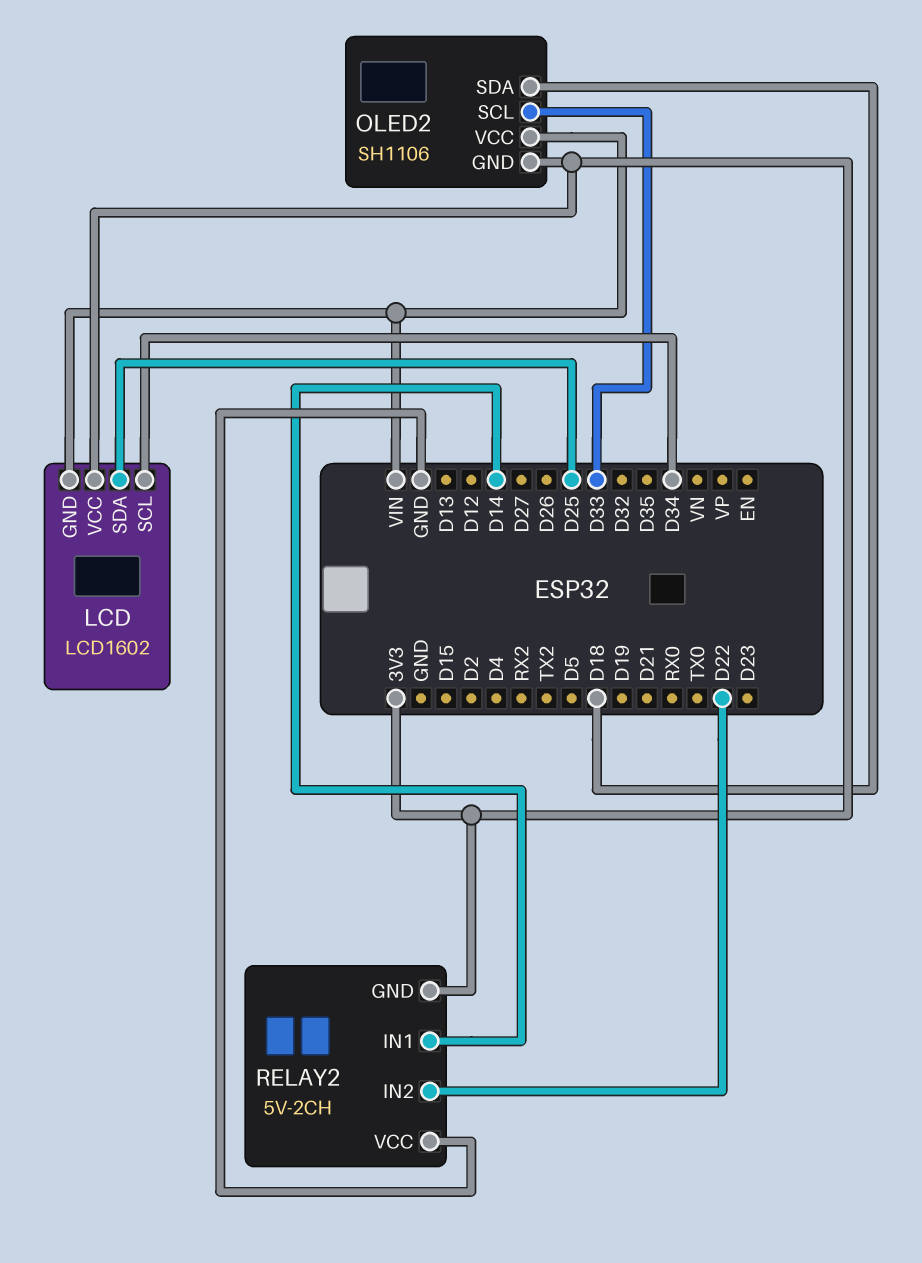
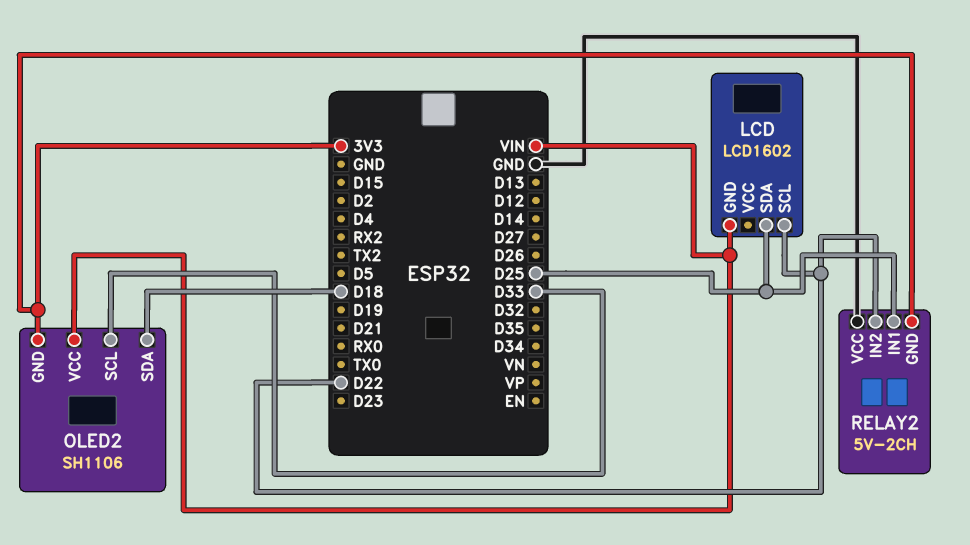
LCD pin SCL: D34 -> D22
LCD pin VCC: 3V3 -> none
RELAY2 pin IN1: D14 -> D25

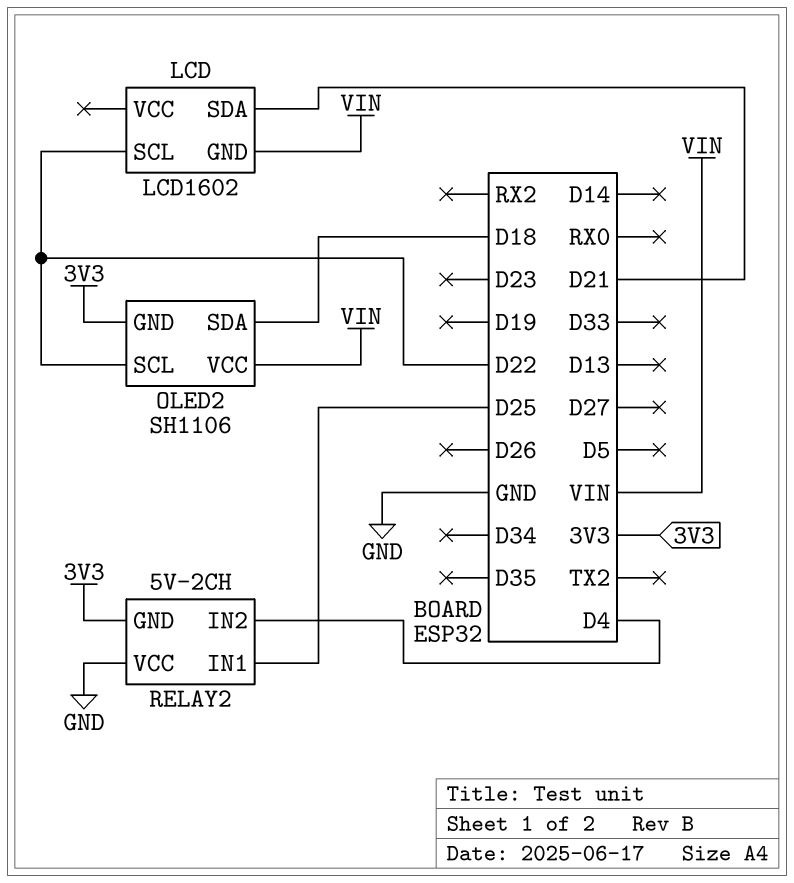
LCD pin SDA: D25 -> D21
OLED2 pin SCL: D33 -> D22
RELAY2 pin IN2: D22 -> D4

